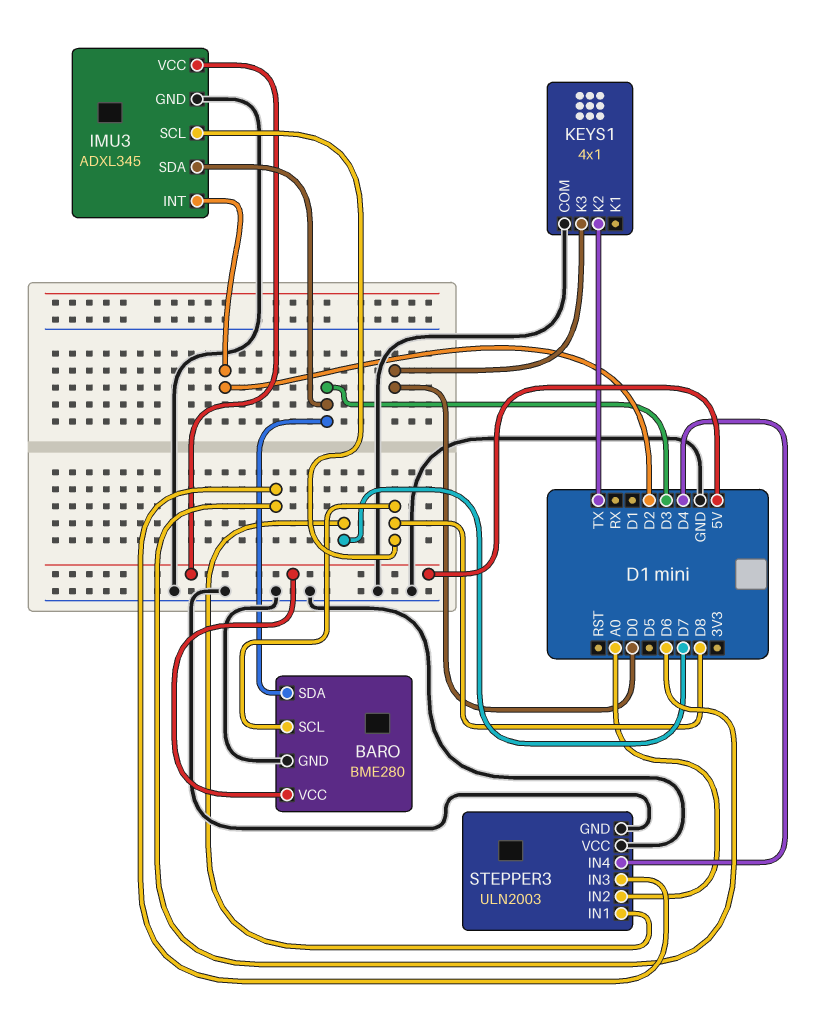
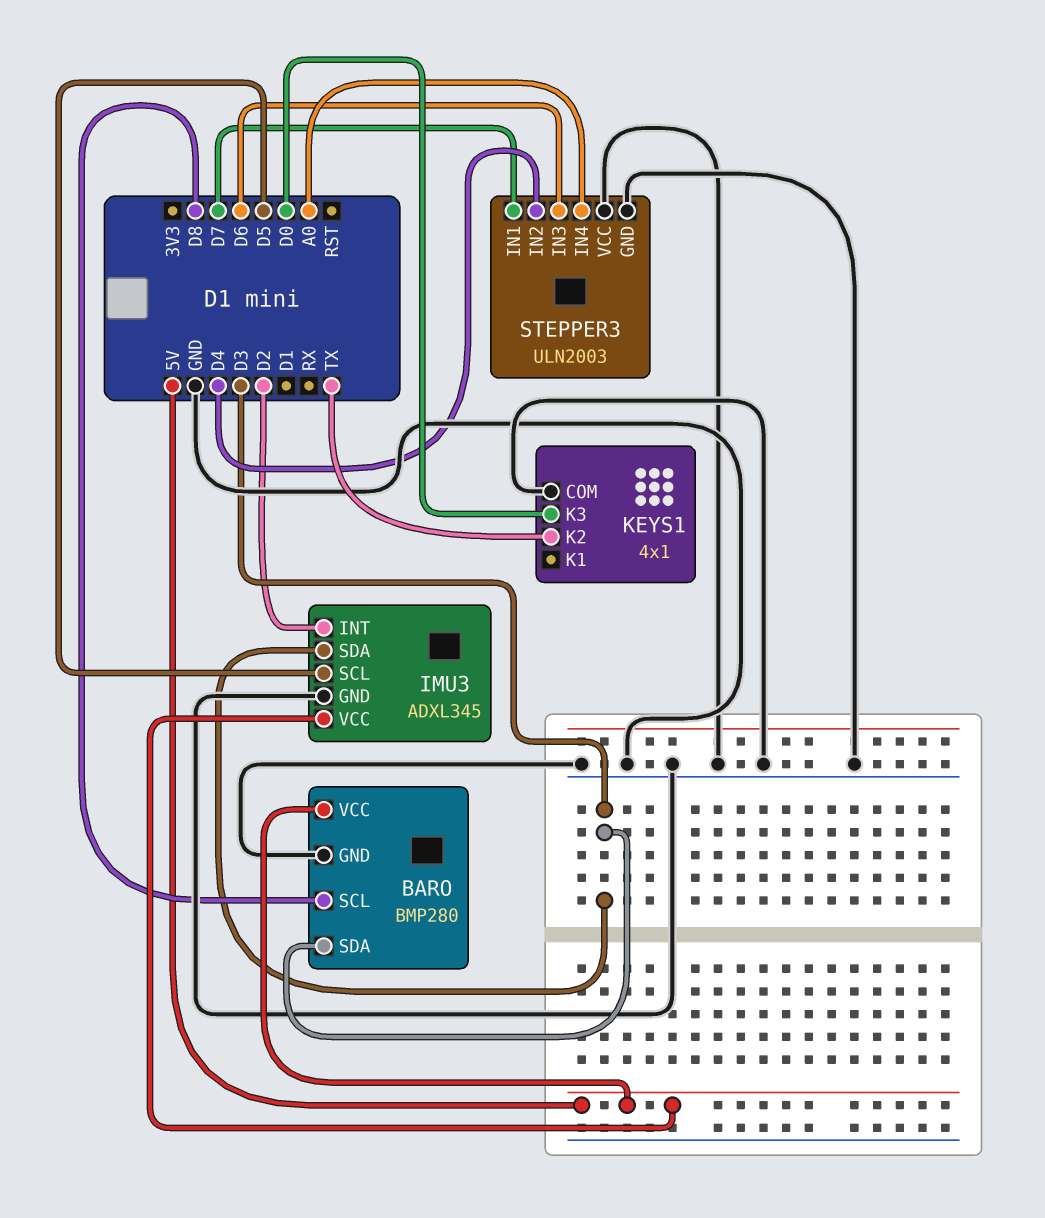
BARO: BME280 -> BMP280
IMU3 pin SCL: D8 -> D5
STEPPER3 pin IN2: A0 -> D4
STEPPER3 pin IN4: D4 -> A0

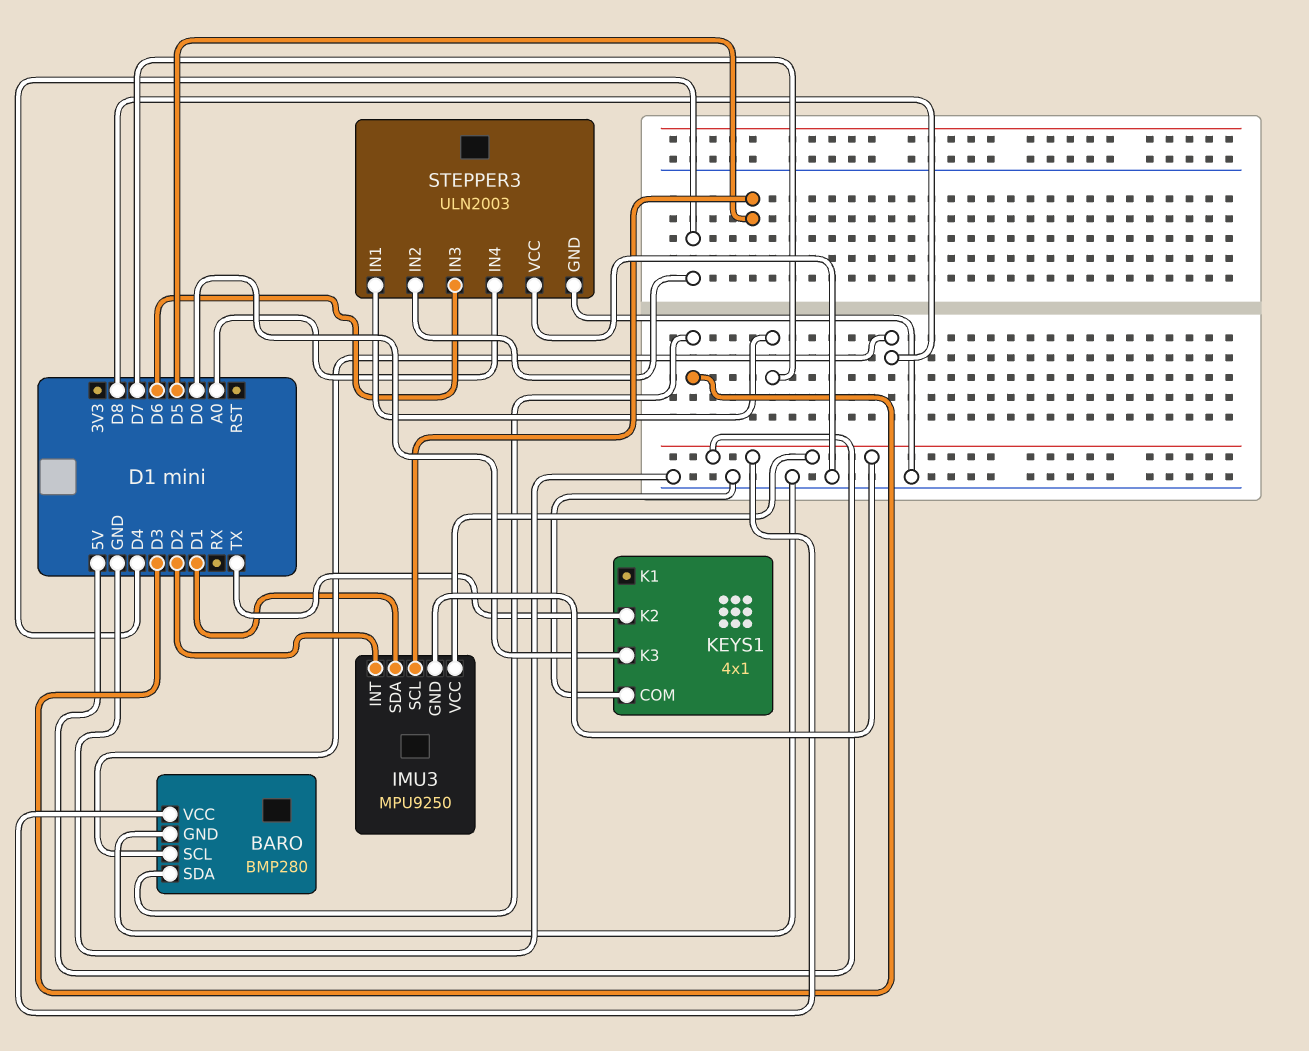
IMU3: ADXL345 -> MPU9250
IMU3 pin GND: GND -> 5V
IMU3 pin SDA: D3 -> D1

